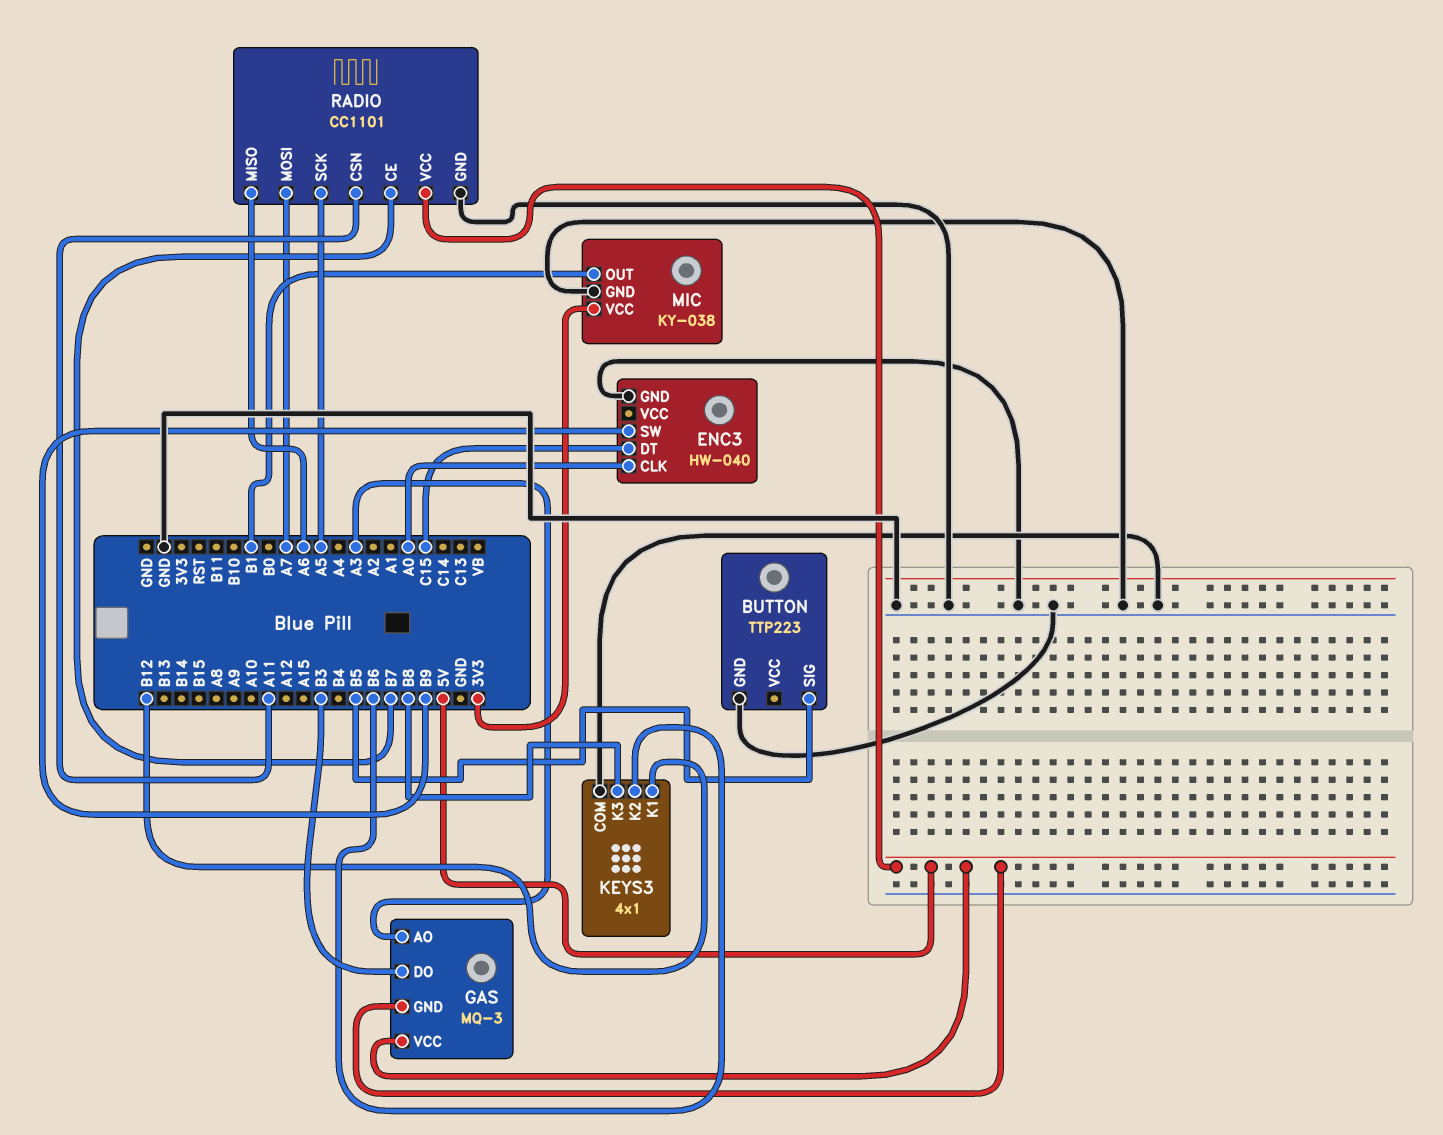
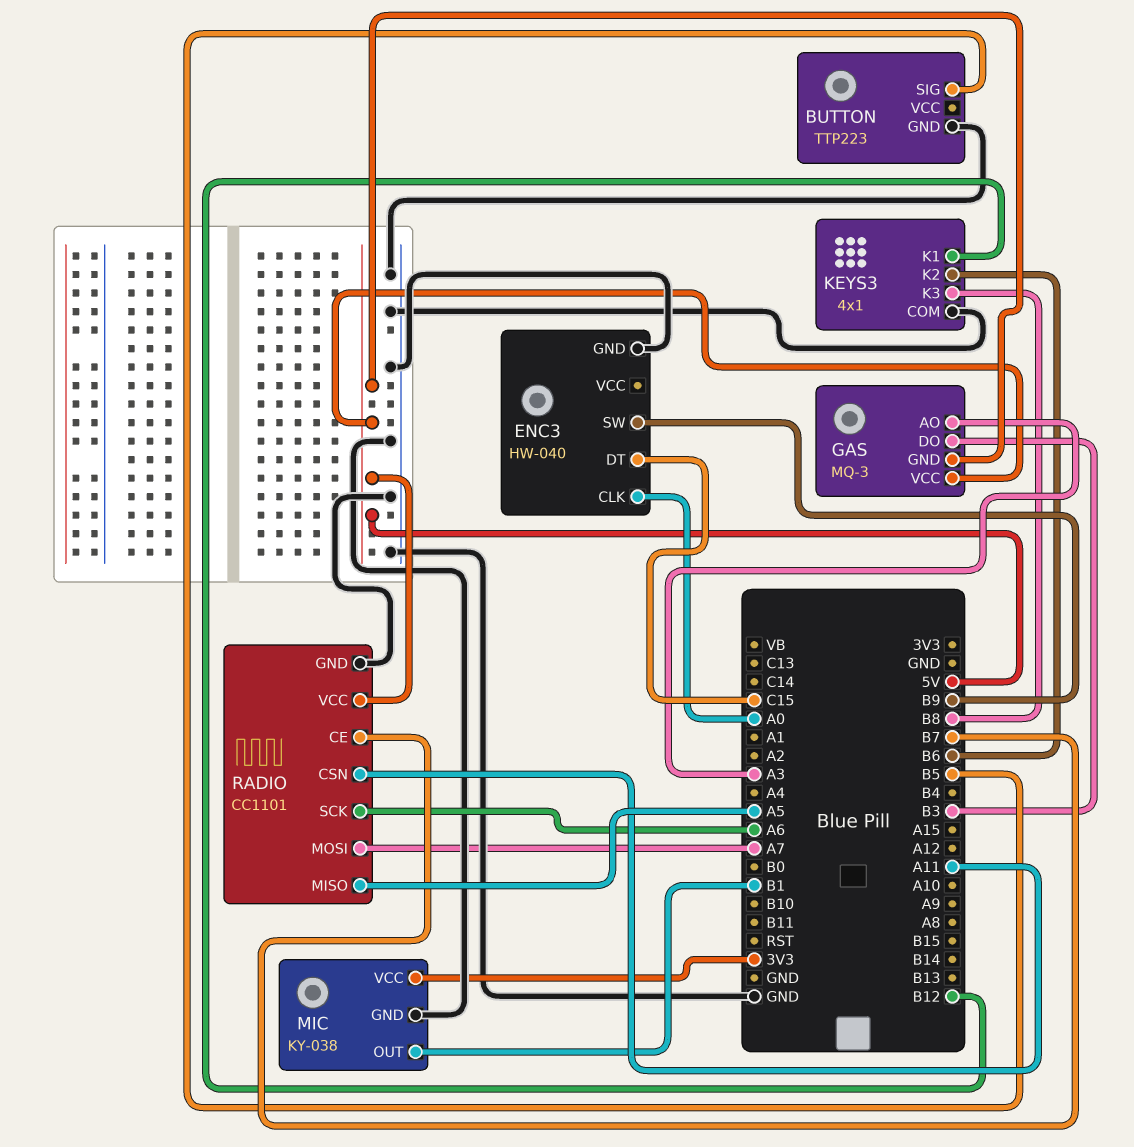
RADIO pin MISO: A6 -> A5
RADIO pin SCK: A5 -> A6

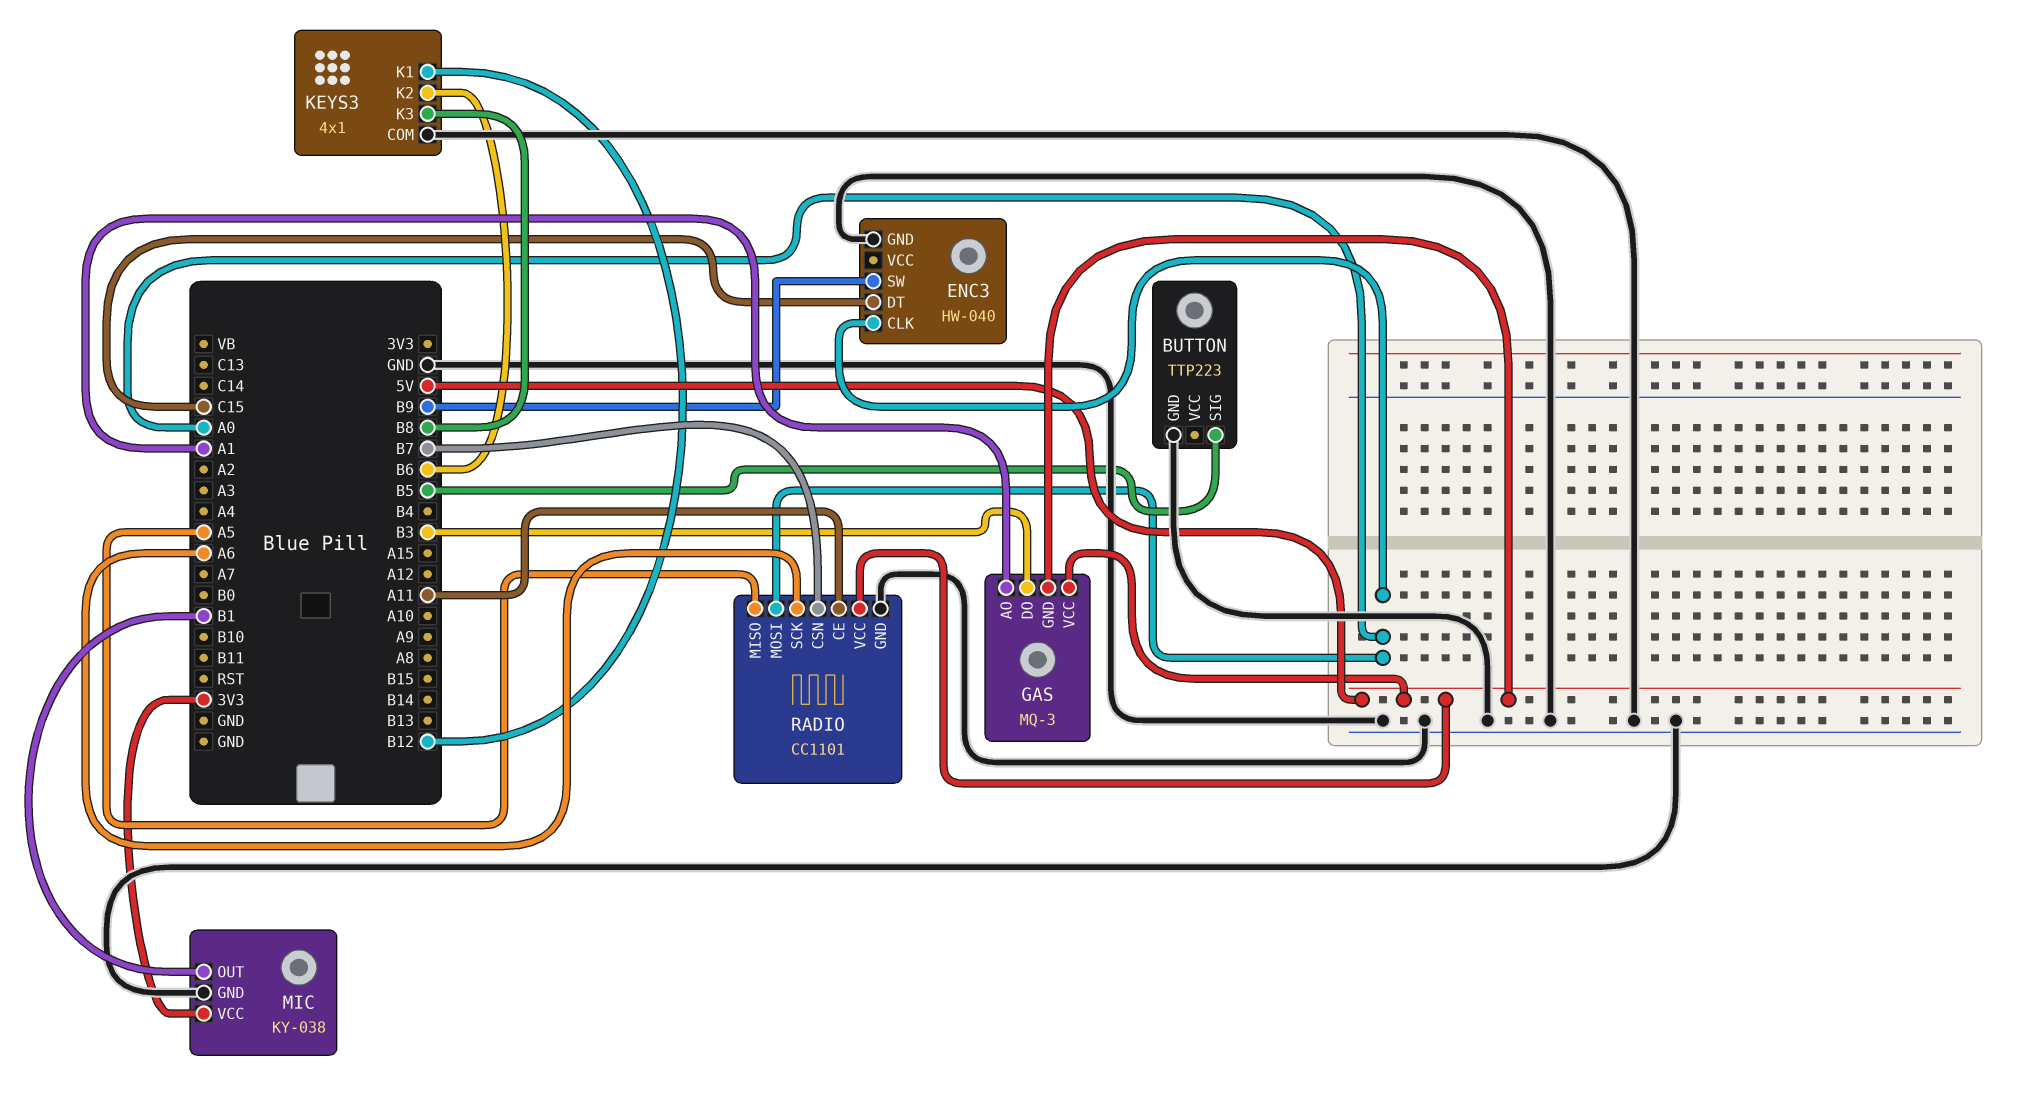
GAS pin AO: A3 -> A1
RADIO pin CE: B7 -> A11
RADIO pin CSN: A11 -> B7
RADIO pin MOSI: A7 -> A0

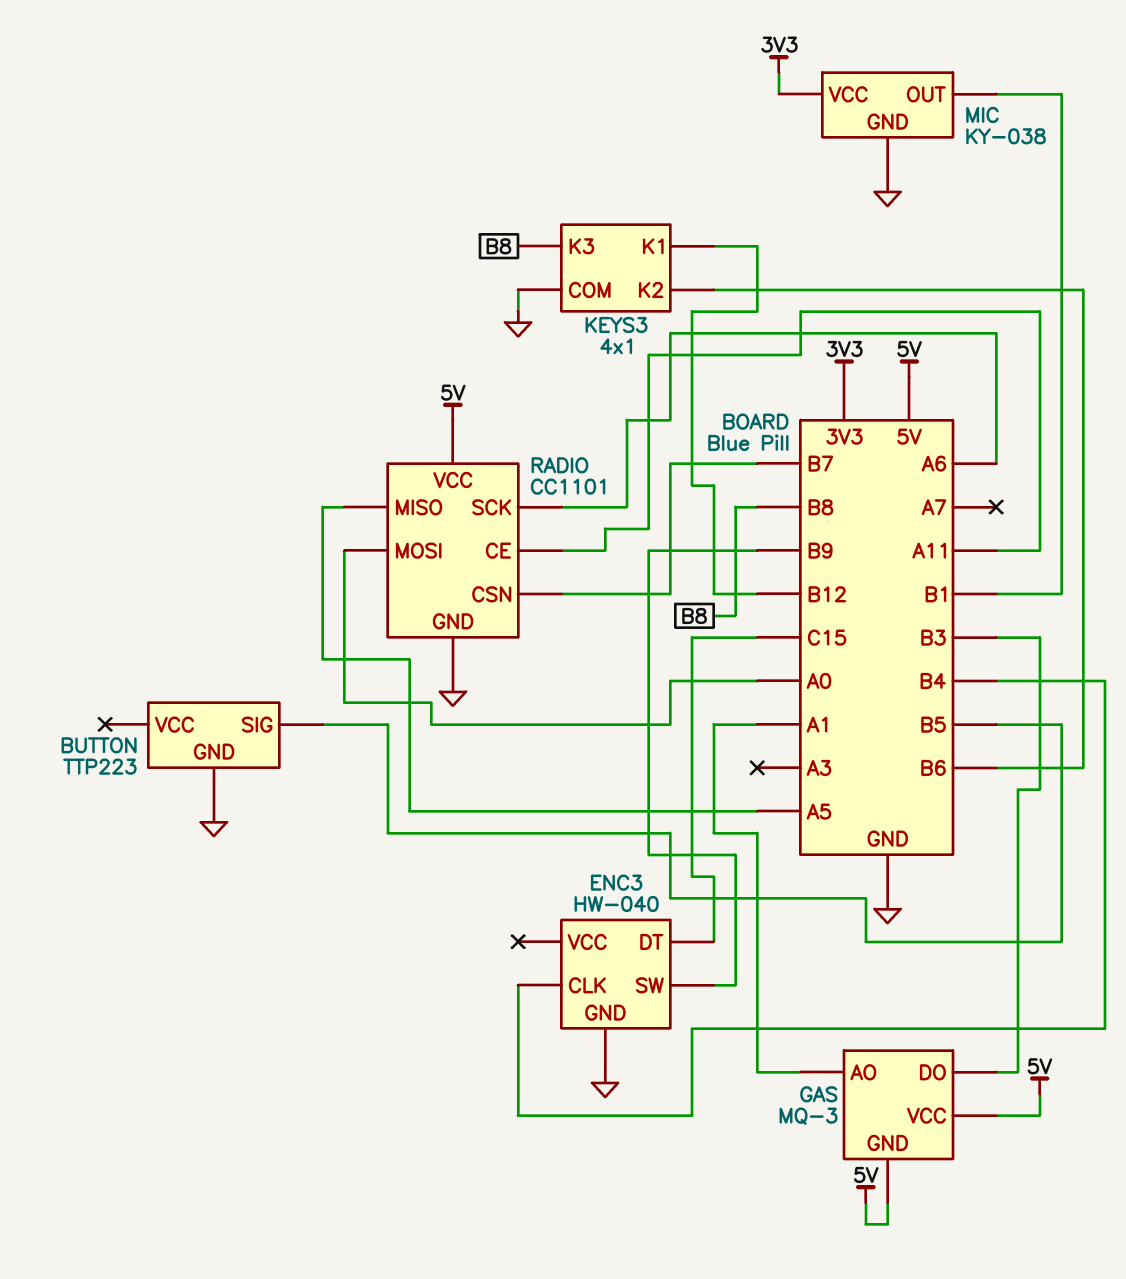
ENC3 pin CLK: A0 -> B4

